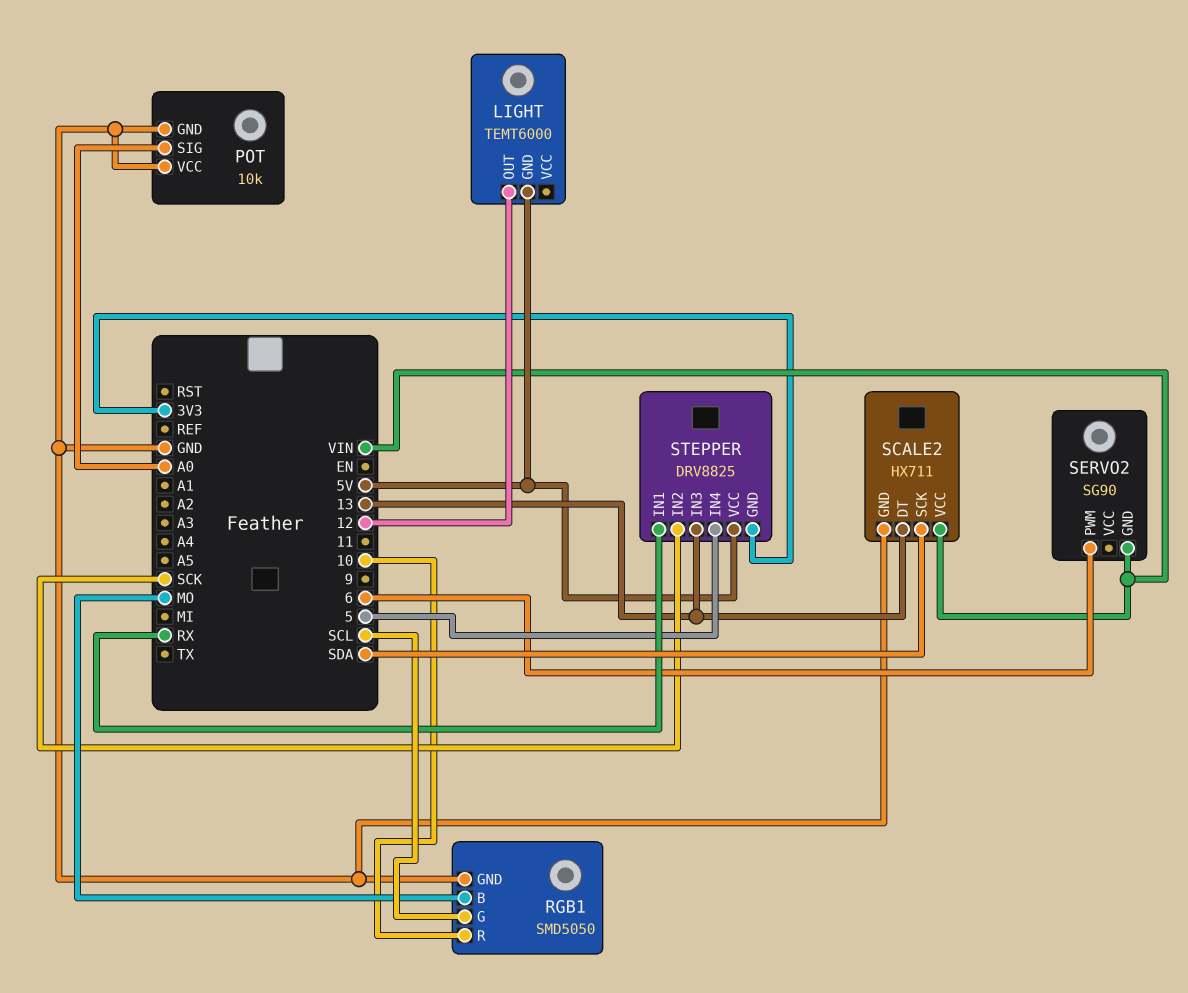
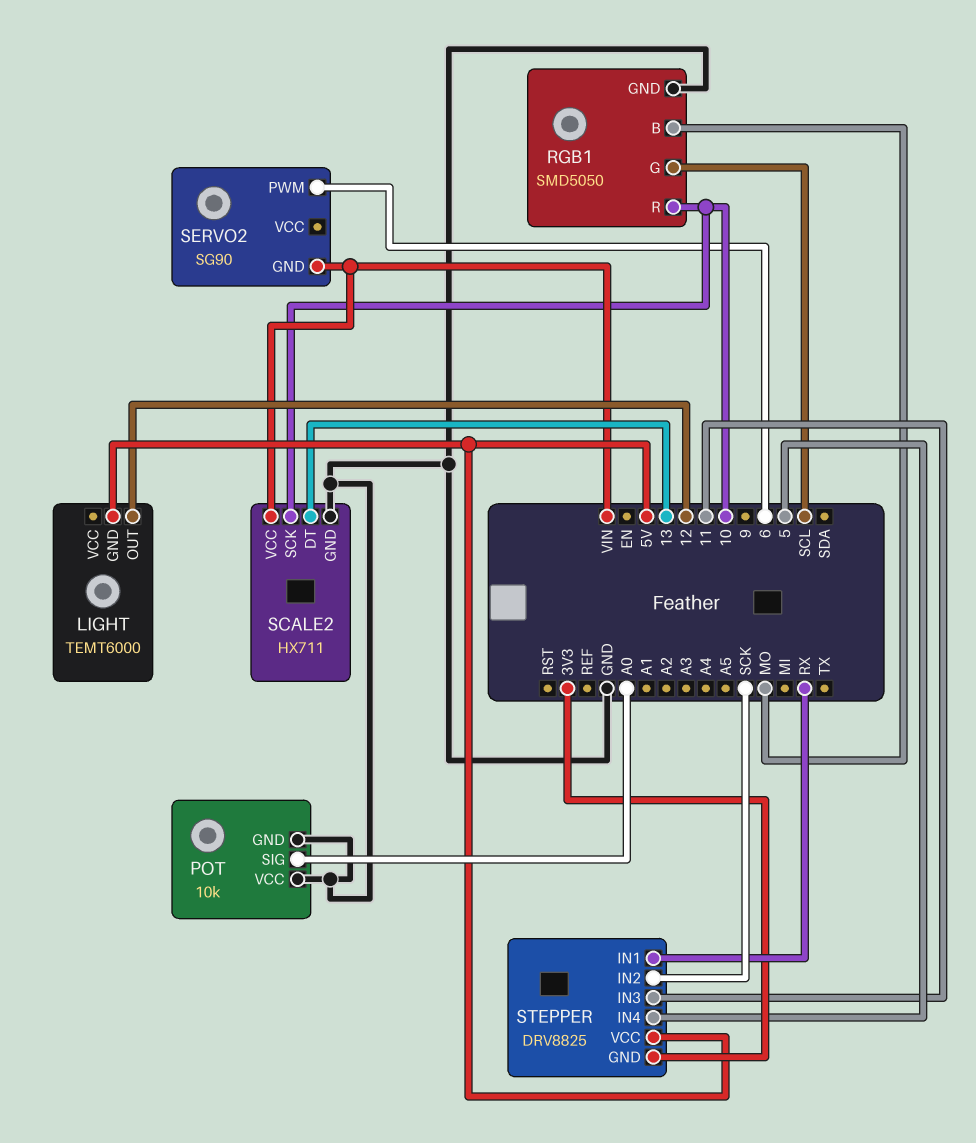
SCALE2 pin SCK: SDA -> 10
STEPPER pin IN3: 13 -> 11

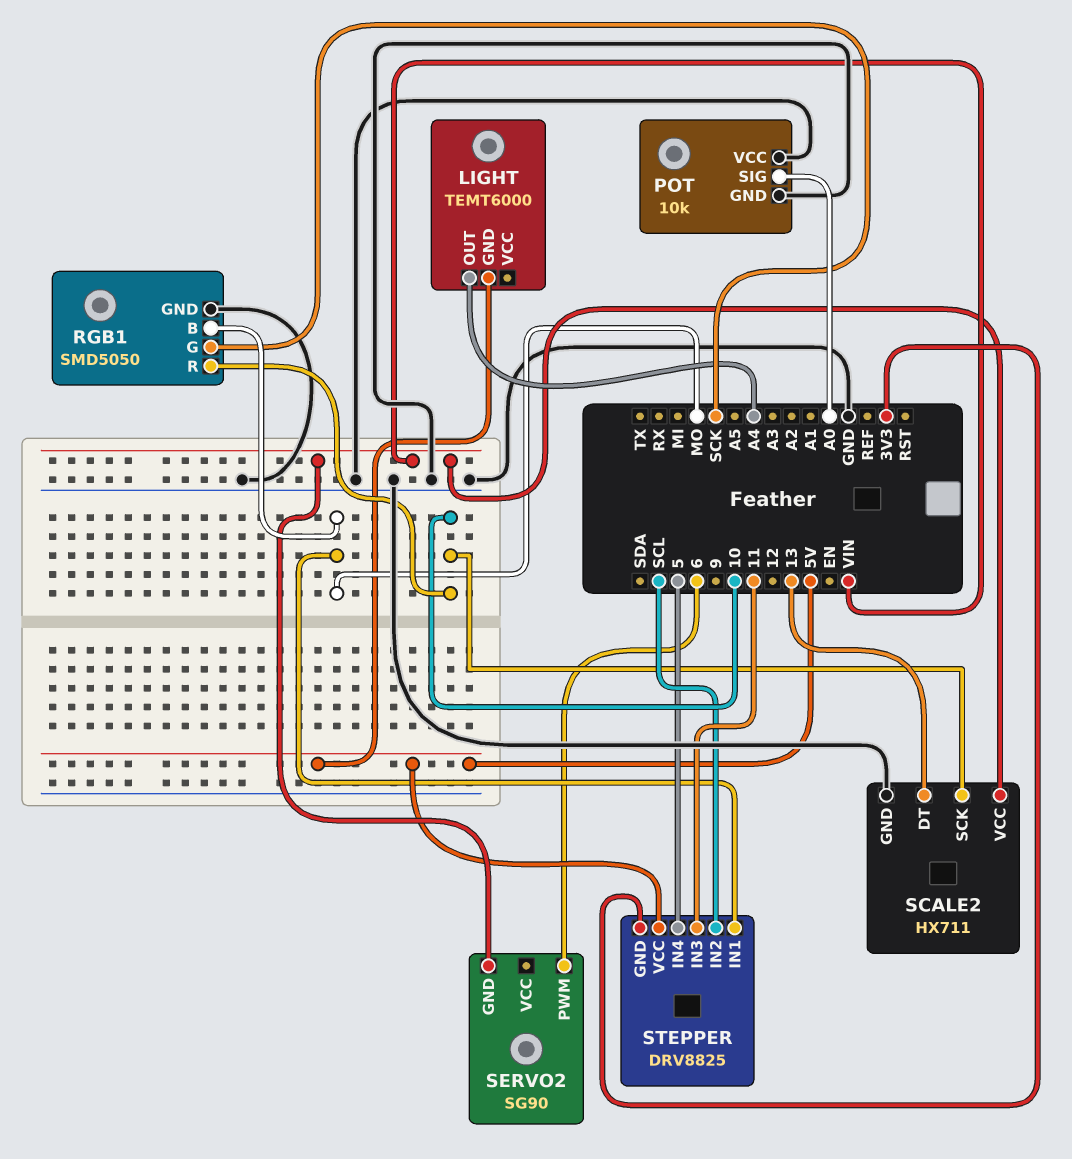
LIGHT pin OUT: 12 -> A4
RGB1 pin G: SCL -> SCK
STEPPER pin IN1: RX -> MO
STEPPER pin IN2: SCK -> SCL

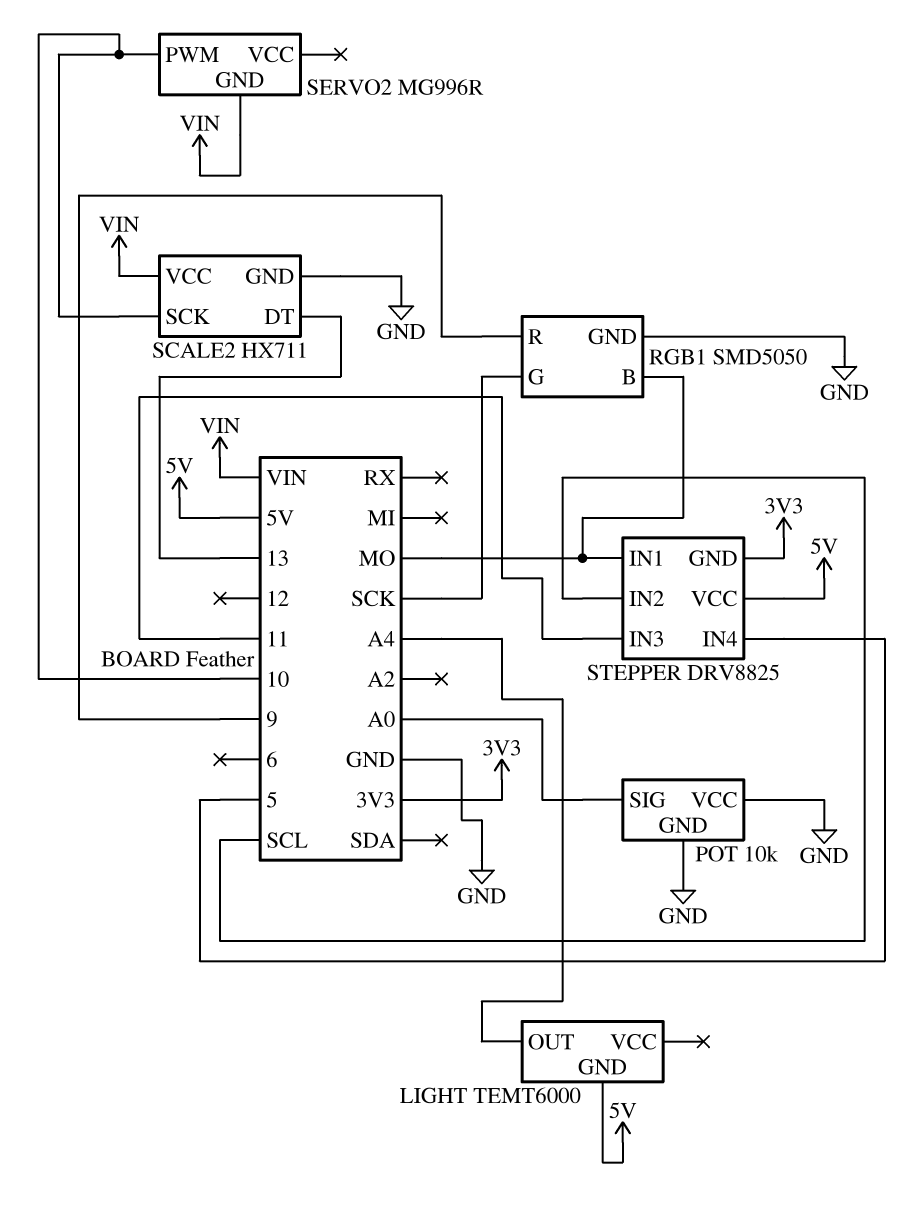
RGB1 pin R: 10 -> 9
SERVO2: SG90 -> MG996R
SERVO2 pin PWM: 6 -> 10

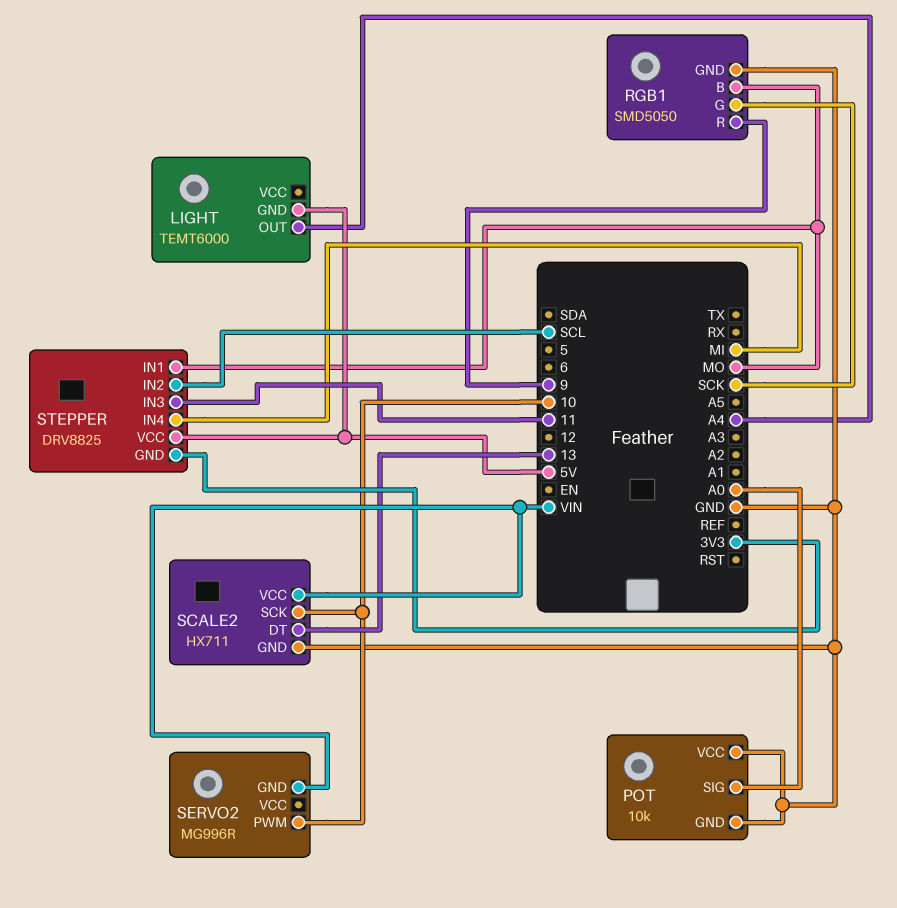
STEPPER pin IN4: 5 -> MI

